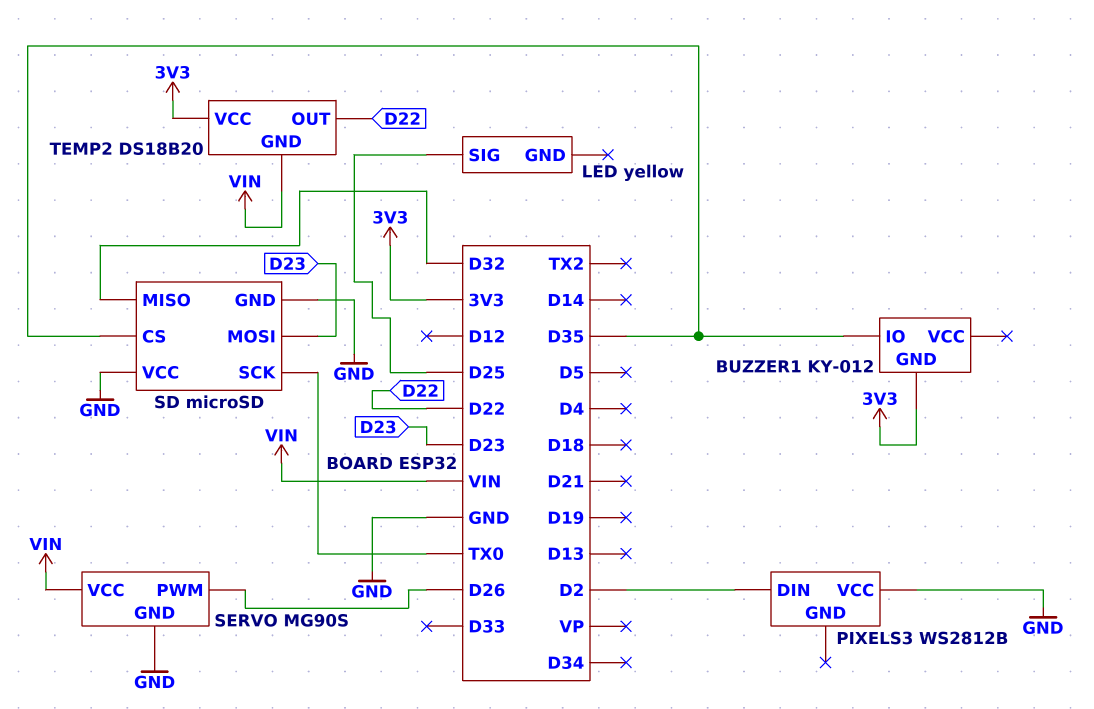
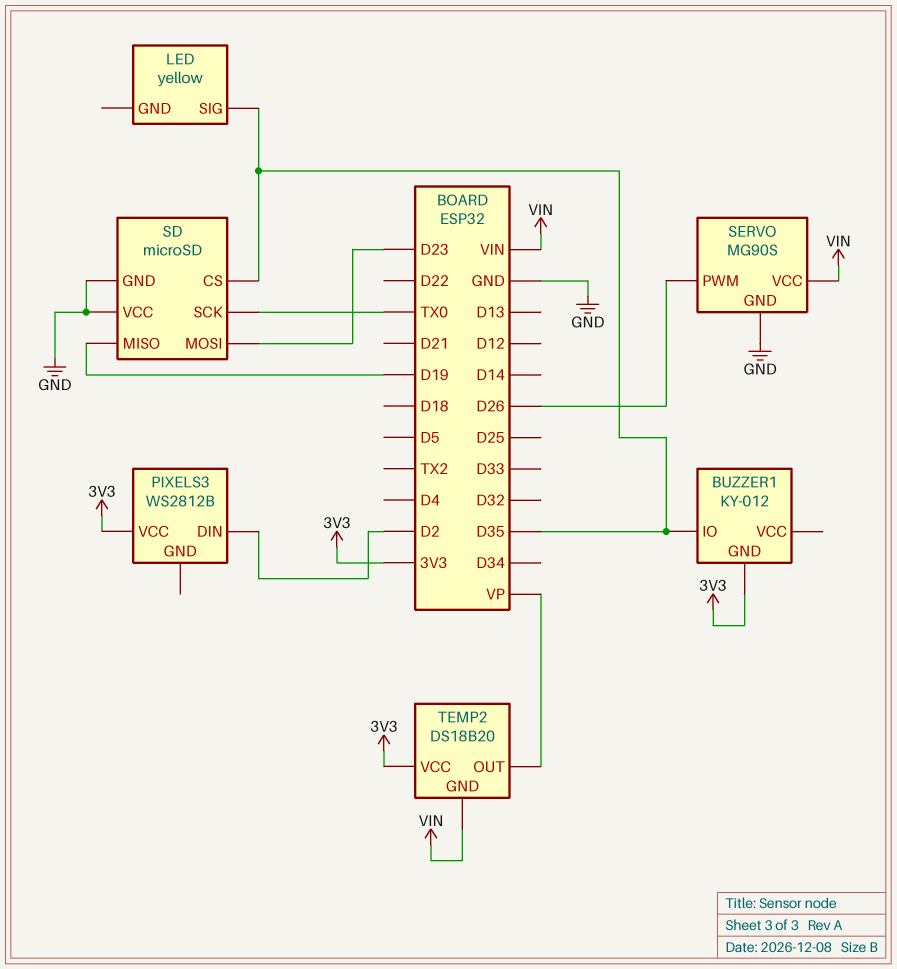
LED pin SIG: D25 -> D35
PIXELS3 pin VCC: GND -> 3V3
SD pin MISO: D32 -> D19
TEMP2 pin OUT: D22 -> VP

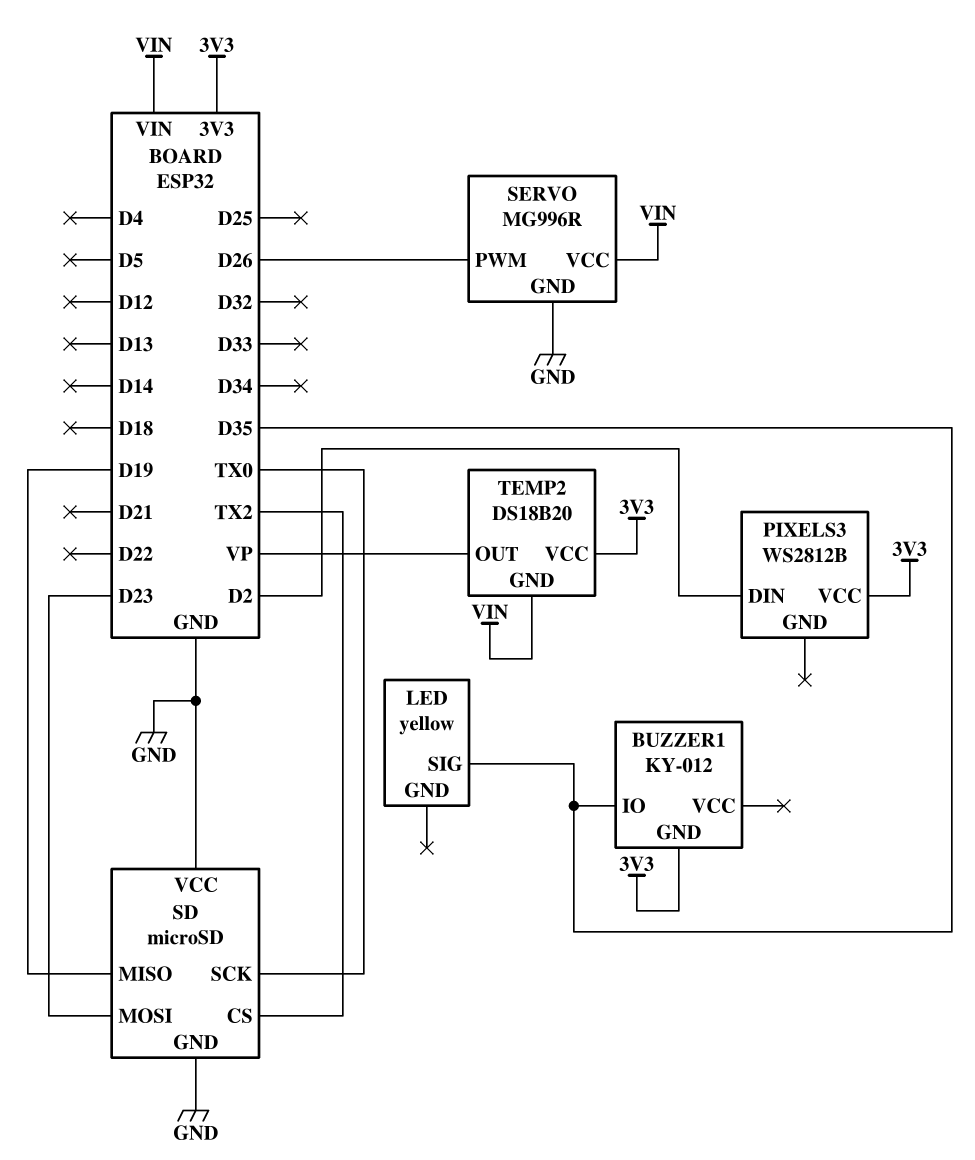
SD pin CS: D35 -> TX2
SERVO: MG90S -> MG996R

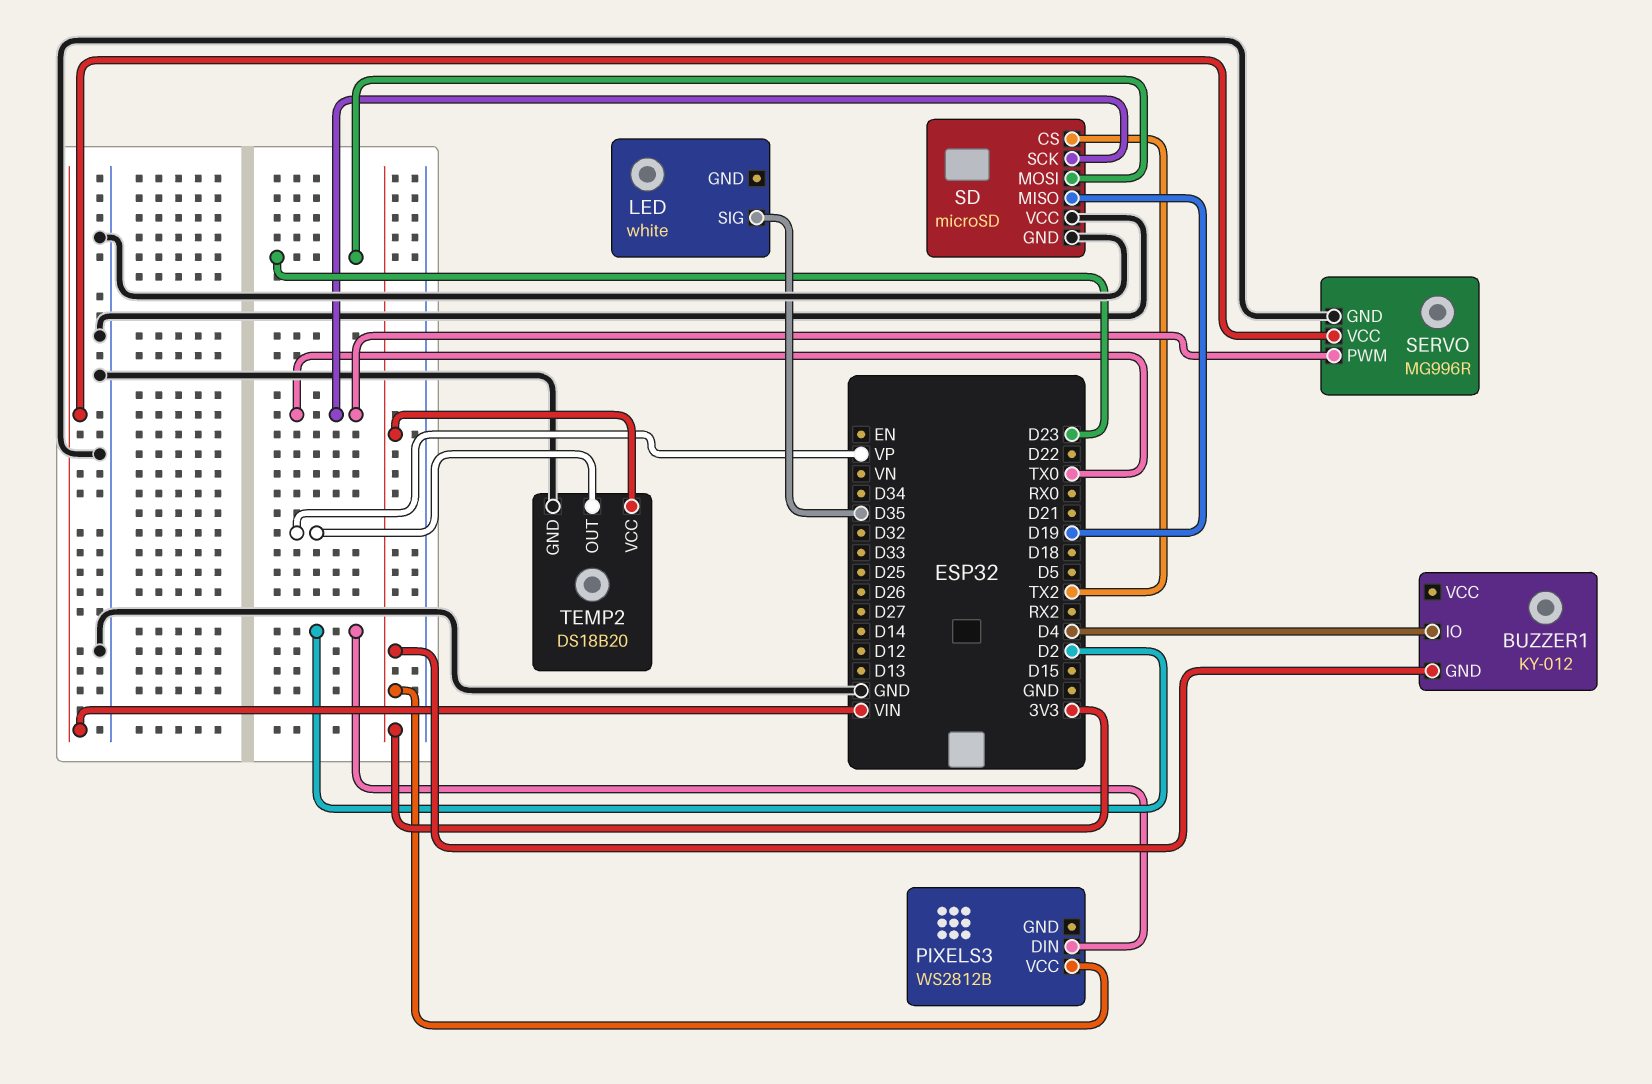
BUZZER1 pin IO: D35 -> D4
LED: yellow -> white
SERVO pin PWM: D26 -> TX0
TEMP2 pin GND: VIN -> GND

